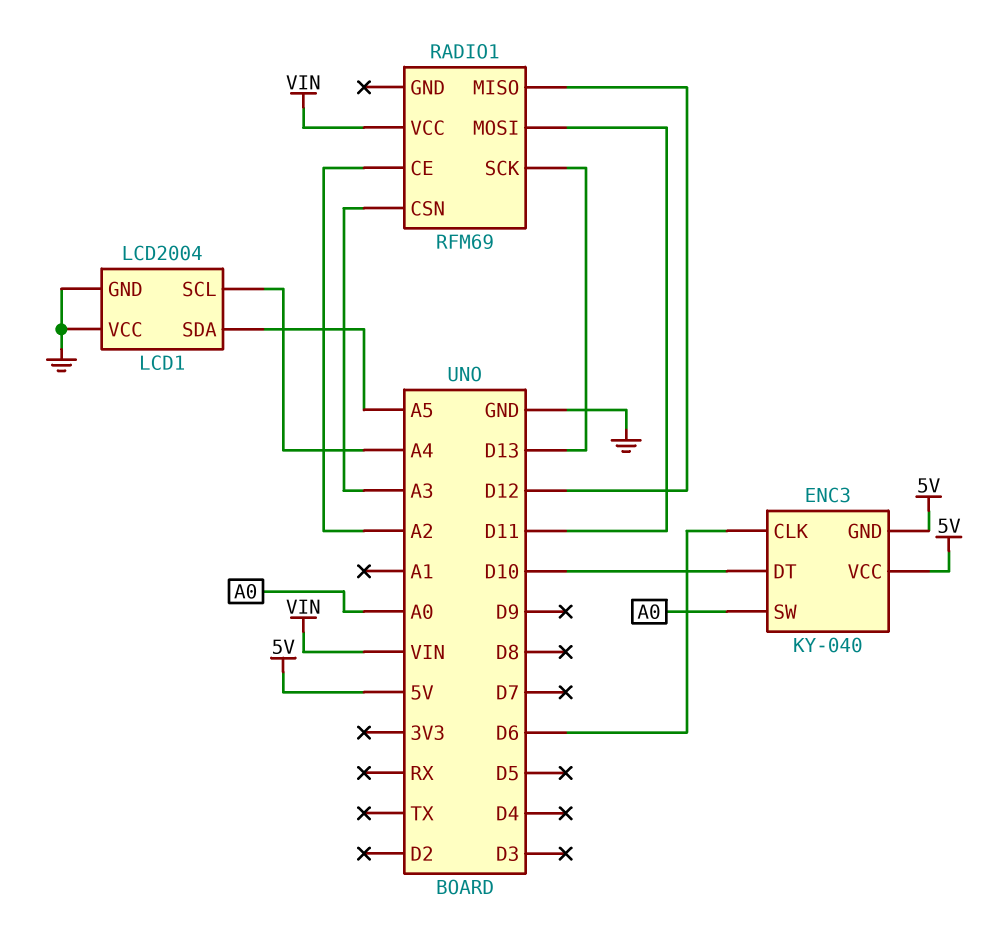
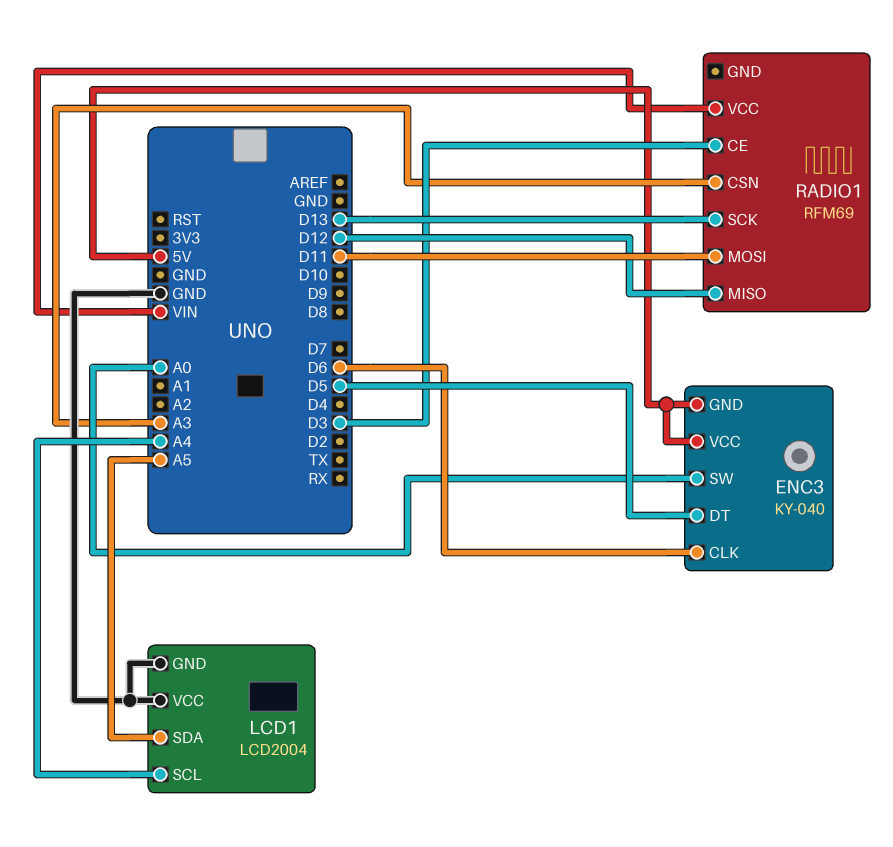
ENC3 pin DT: D10 -> D5
RADIO1 pin CE: A2 -> D3

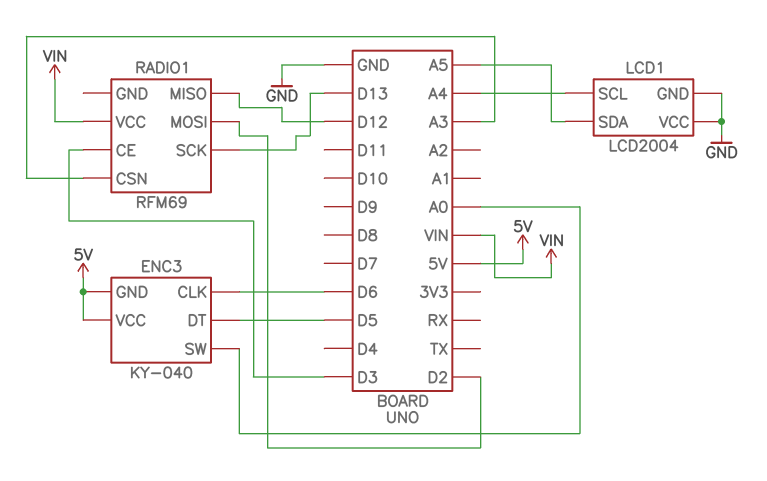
RADIO1 pin MOSI: D11 -> D2

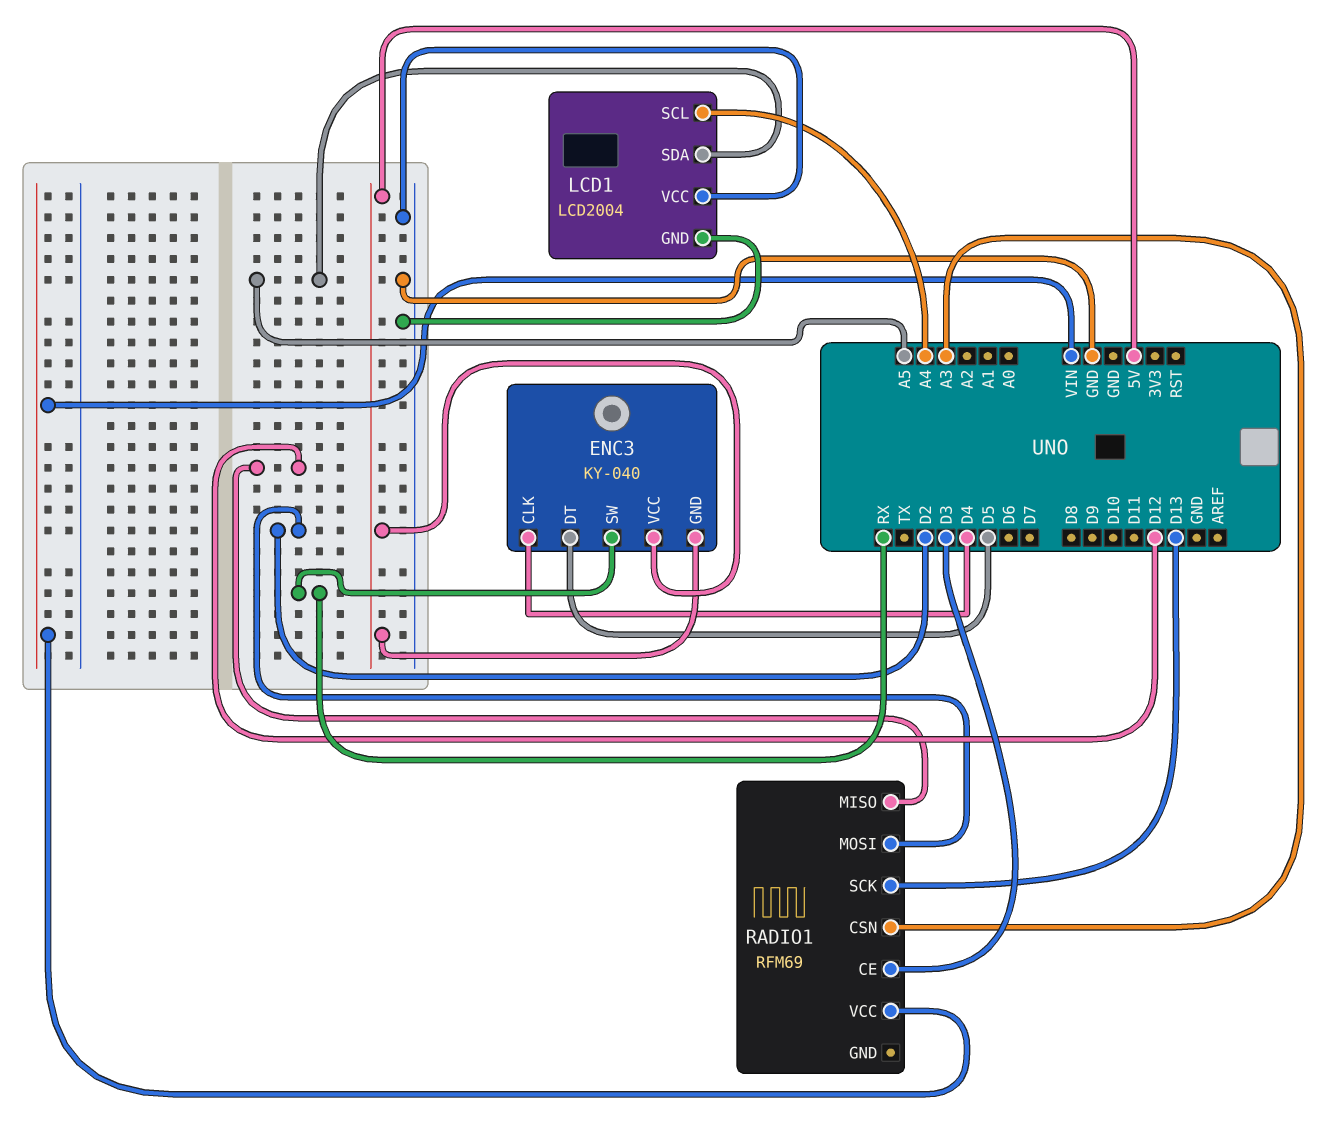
ENC3 pin CLK: D6 -> D4
ENC3 pin SW: A0 -> RX

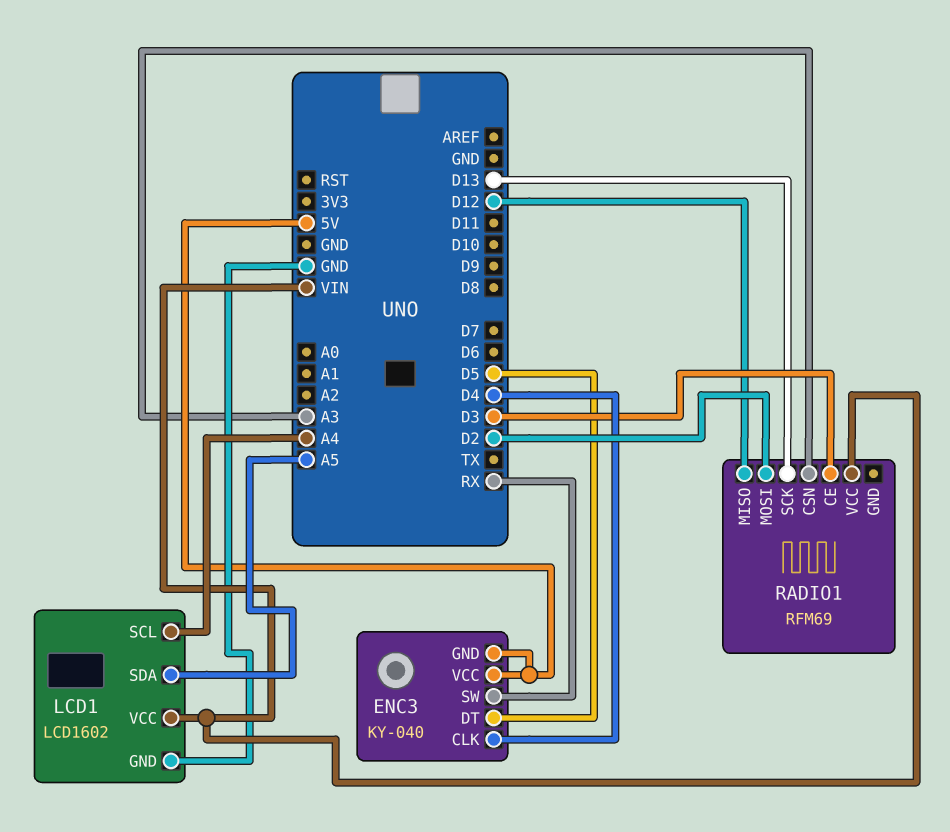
LCD1: LCD2004 -> LCD1602
LCD1 pin VCC: GND -> VIN

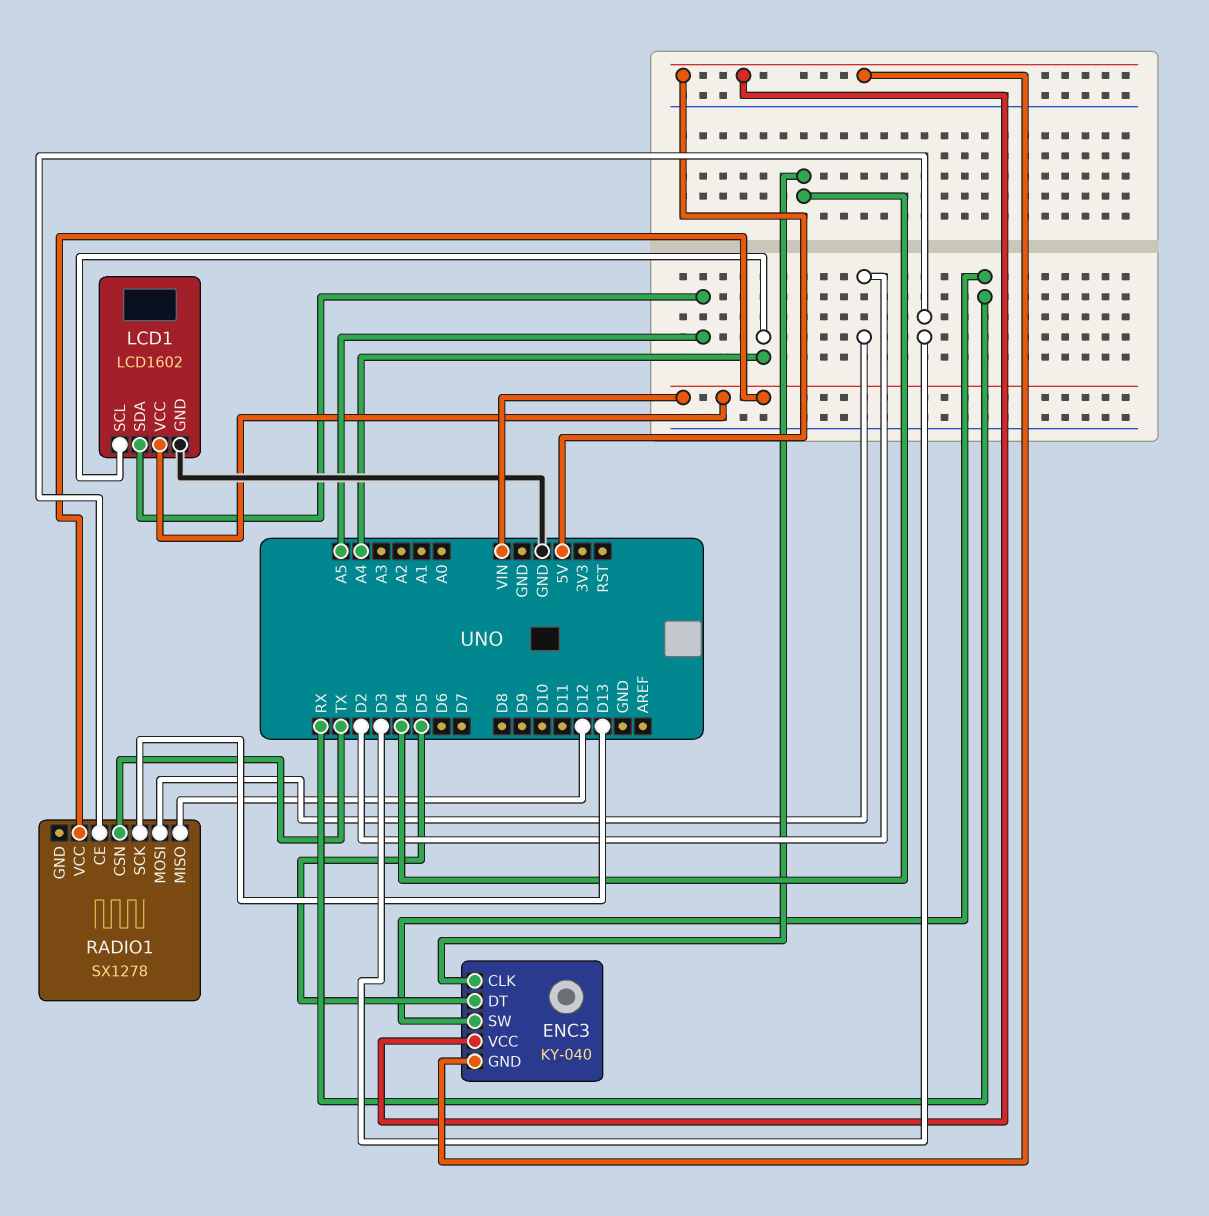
RADIO1: RFM69 -> SX1278
RADIO1 pin CSN: A3 -> TX

